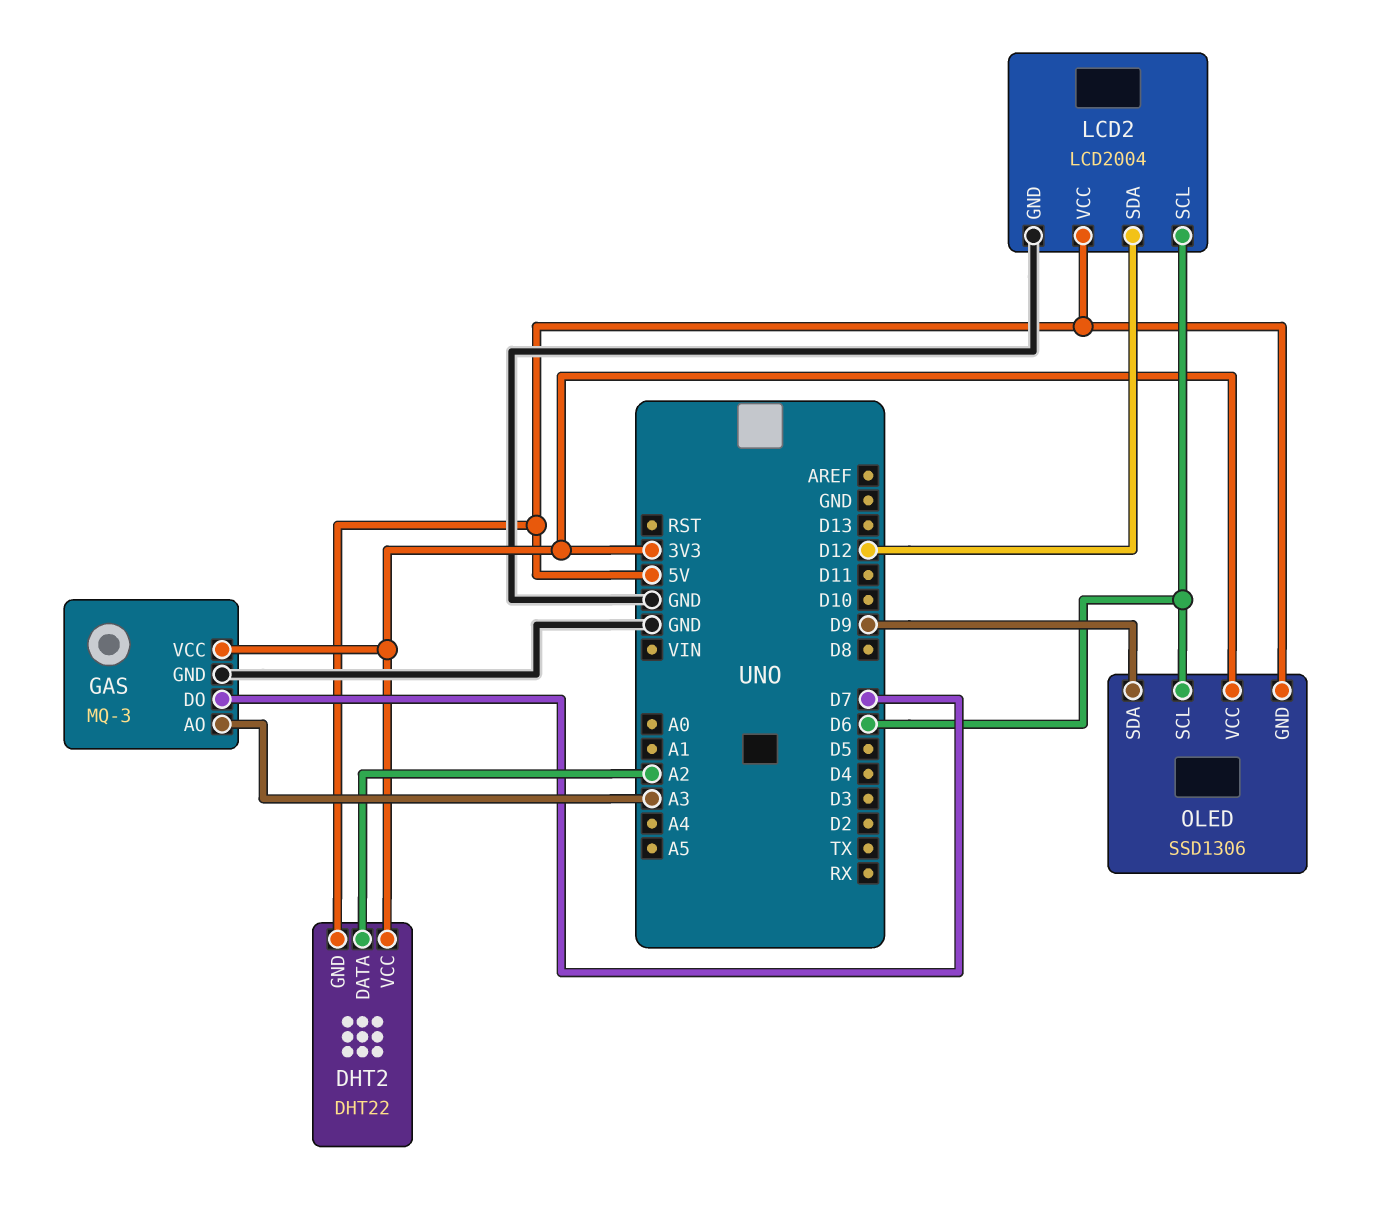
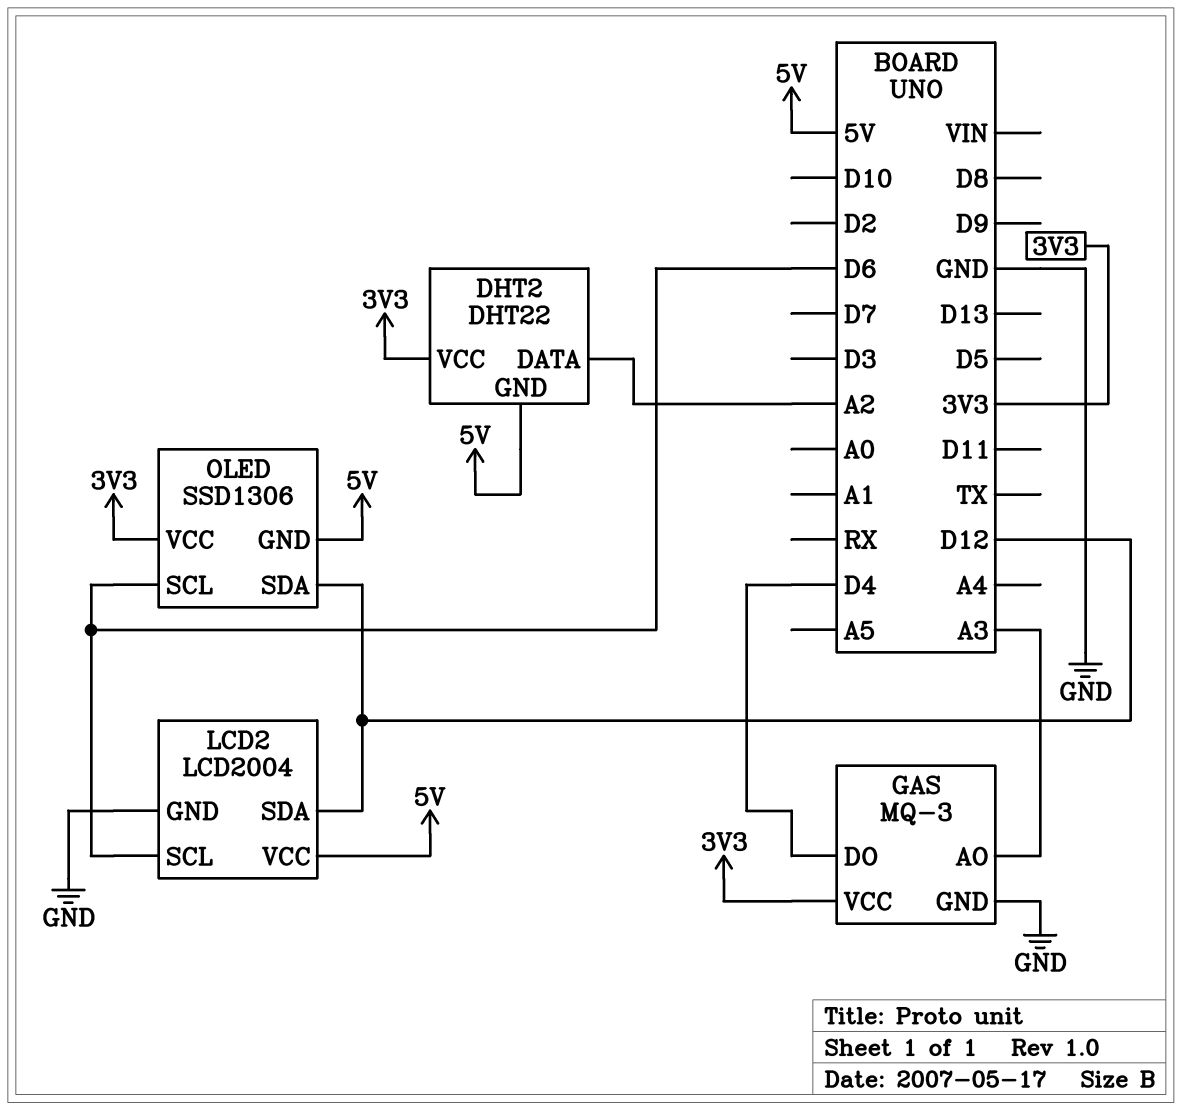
GAS pin DO: D7 -> D4
OLED pin SDA: D9 -> D12

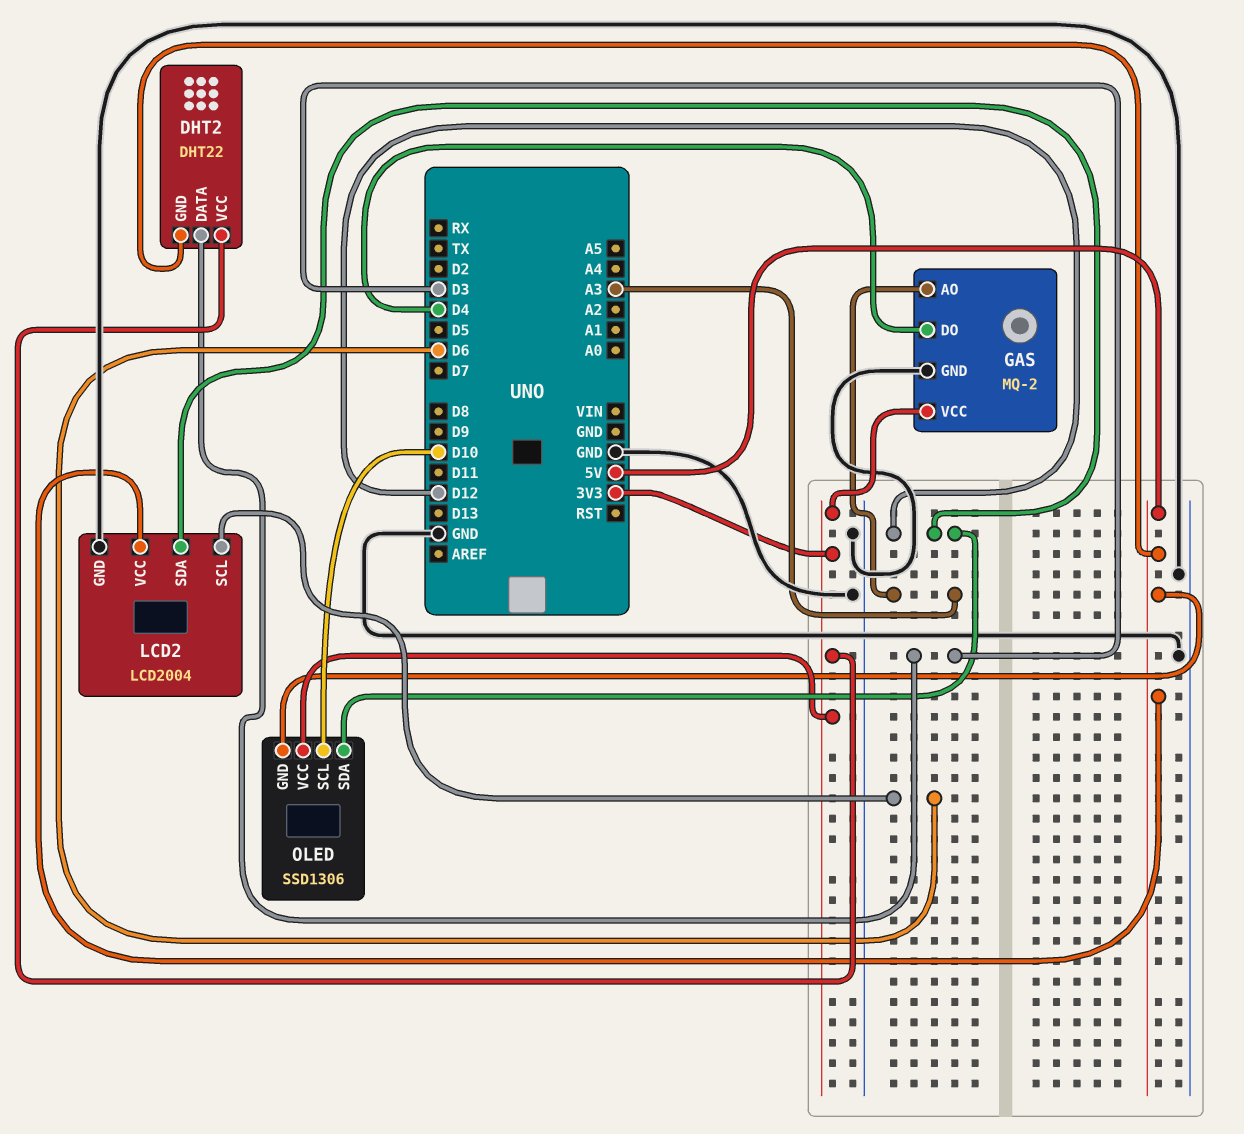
DHT2 pin DATA: A2 -> D3
GAS: MQ-3 -> MQ-2
OLED pin SCL: D6 -> D10

